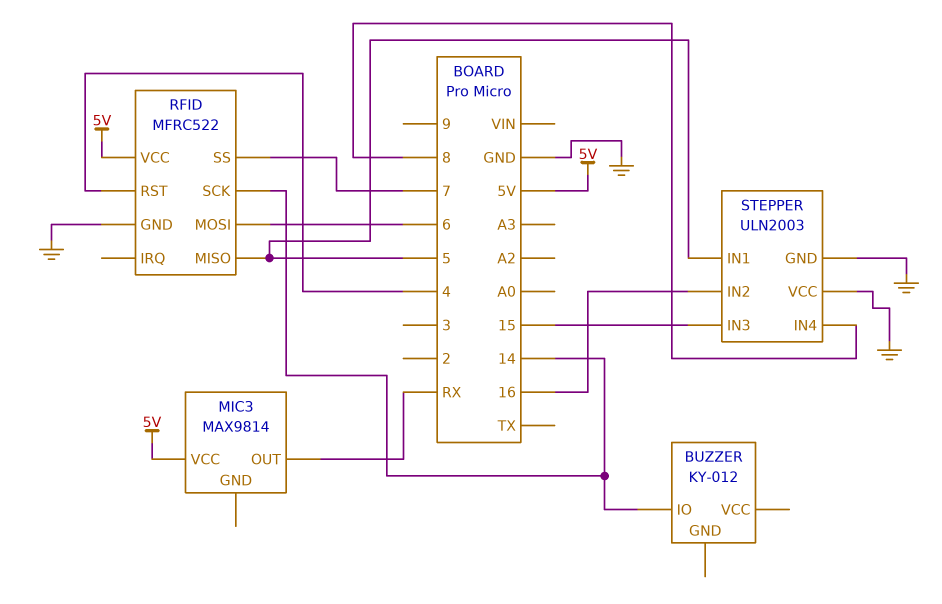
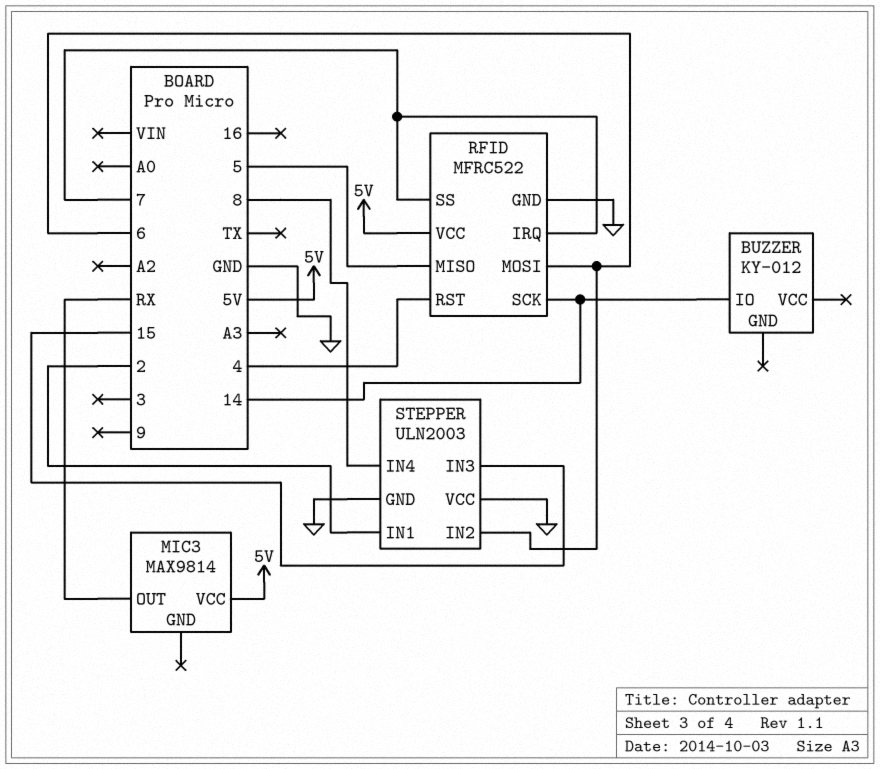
RFID pin IRQ: none -> 7
STEPPER pin IN1: 5 -> 2
STEPPER pin IN2: 16 -> 6

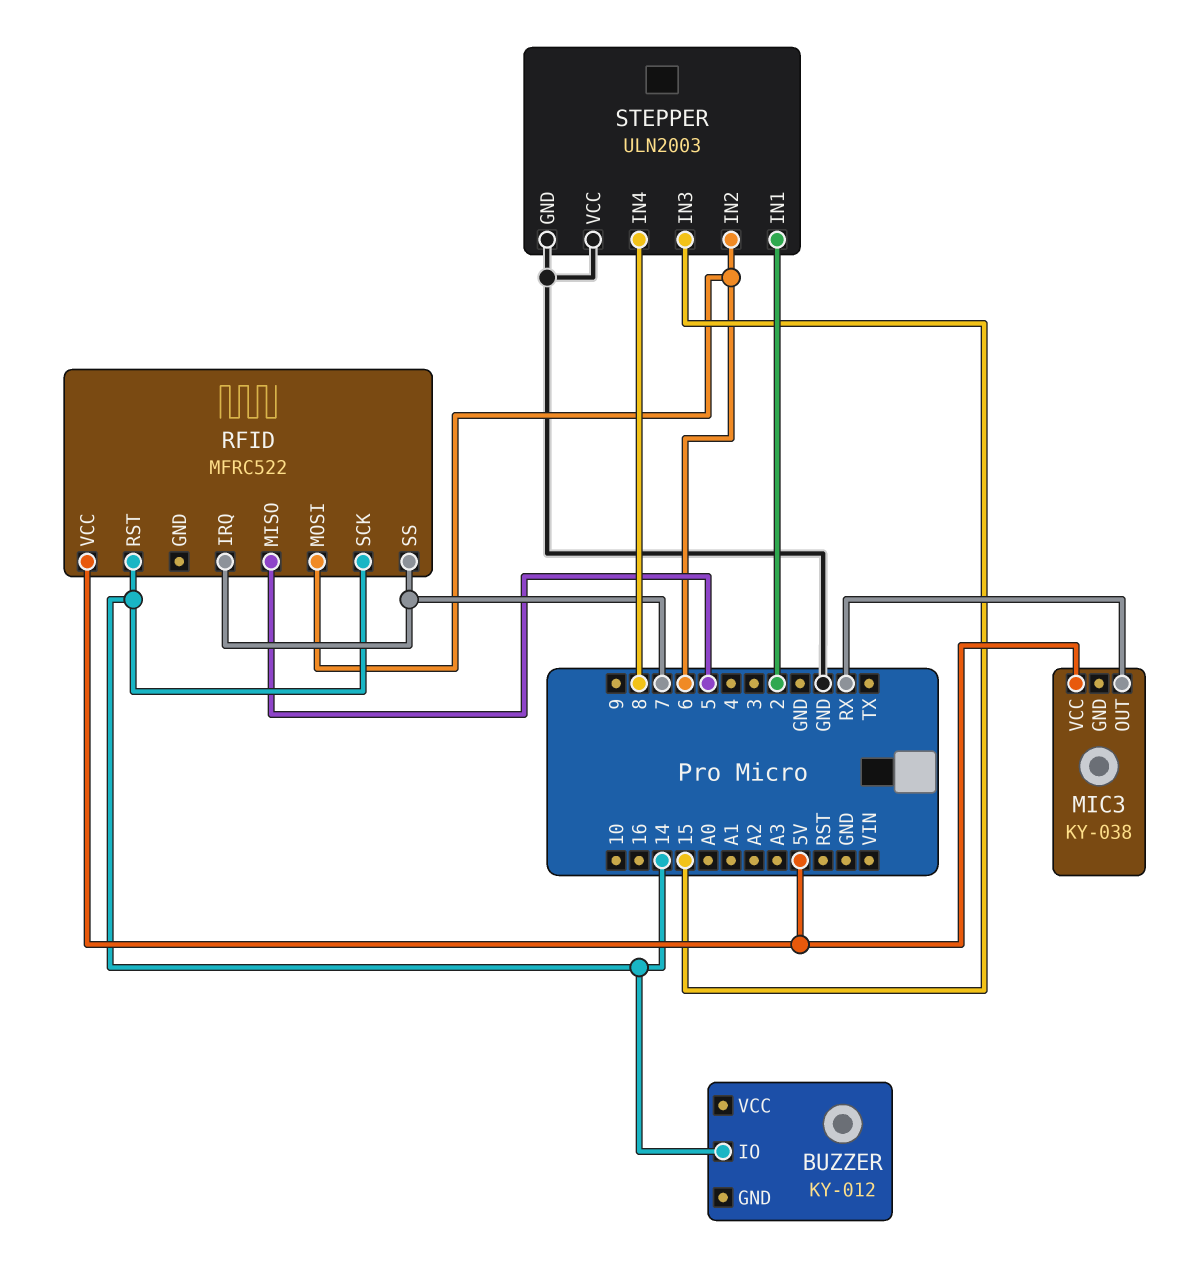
MIC3: MAX9814 -> KY-038
RFID pin GND: GND -> none
RFID pin RST: 4 -> 14

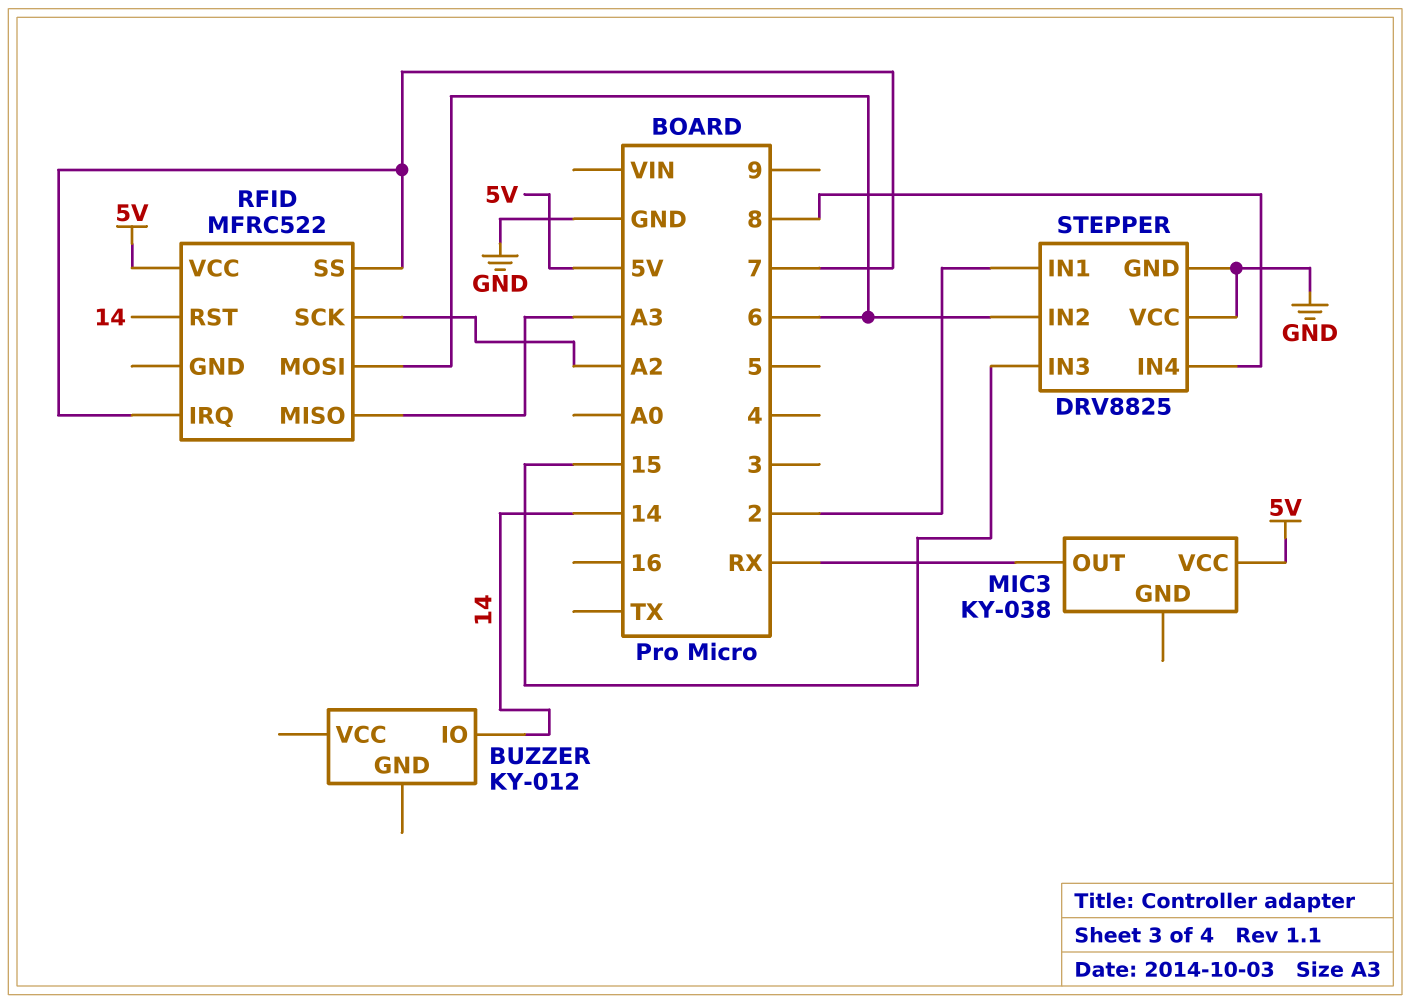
RFID pin MISO: 5 -> A3
RFID pin SCK: 14 -> A2
STEPPER: ULN2003 -> DRV8825

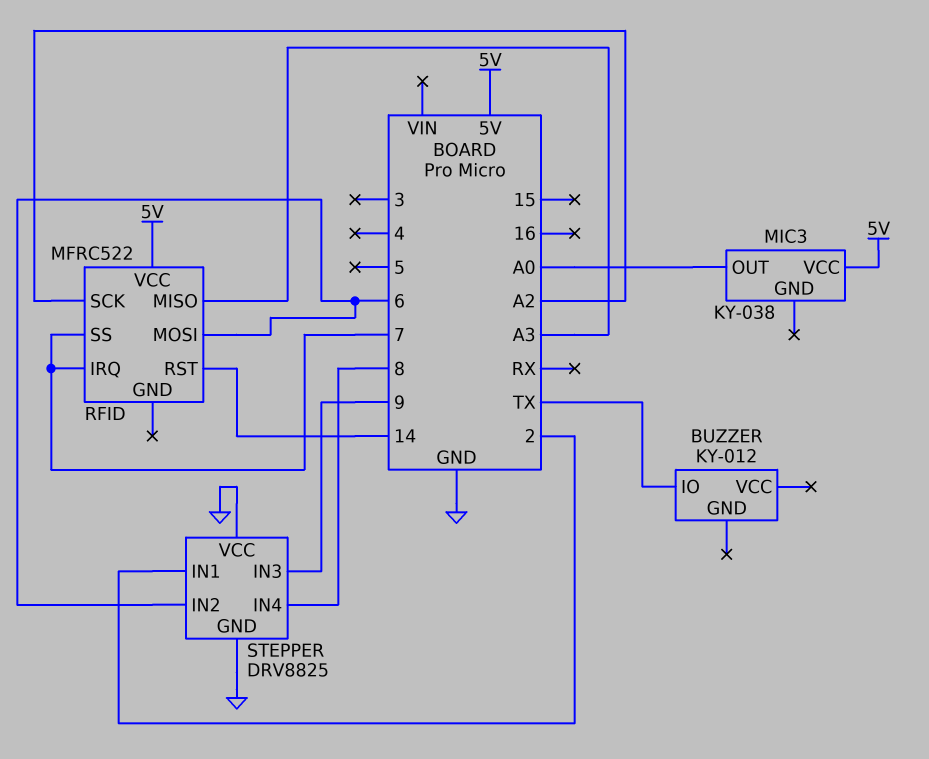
BUZZER pin IO: 14 -> TX
MIC3 pin OUT: RX -> A0
STEPPER pin IN3: 15 -> 9

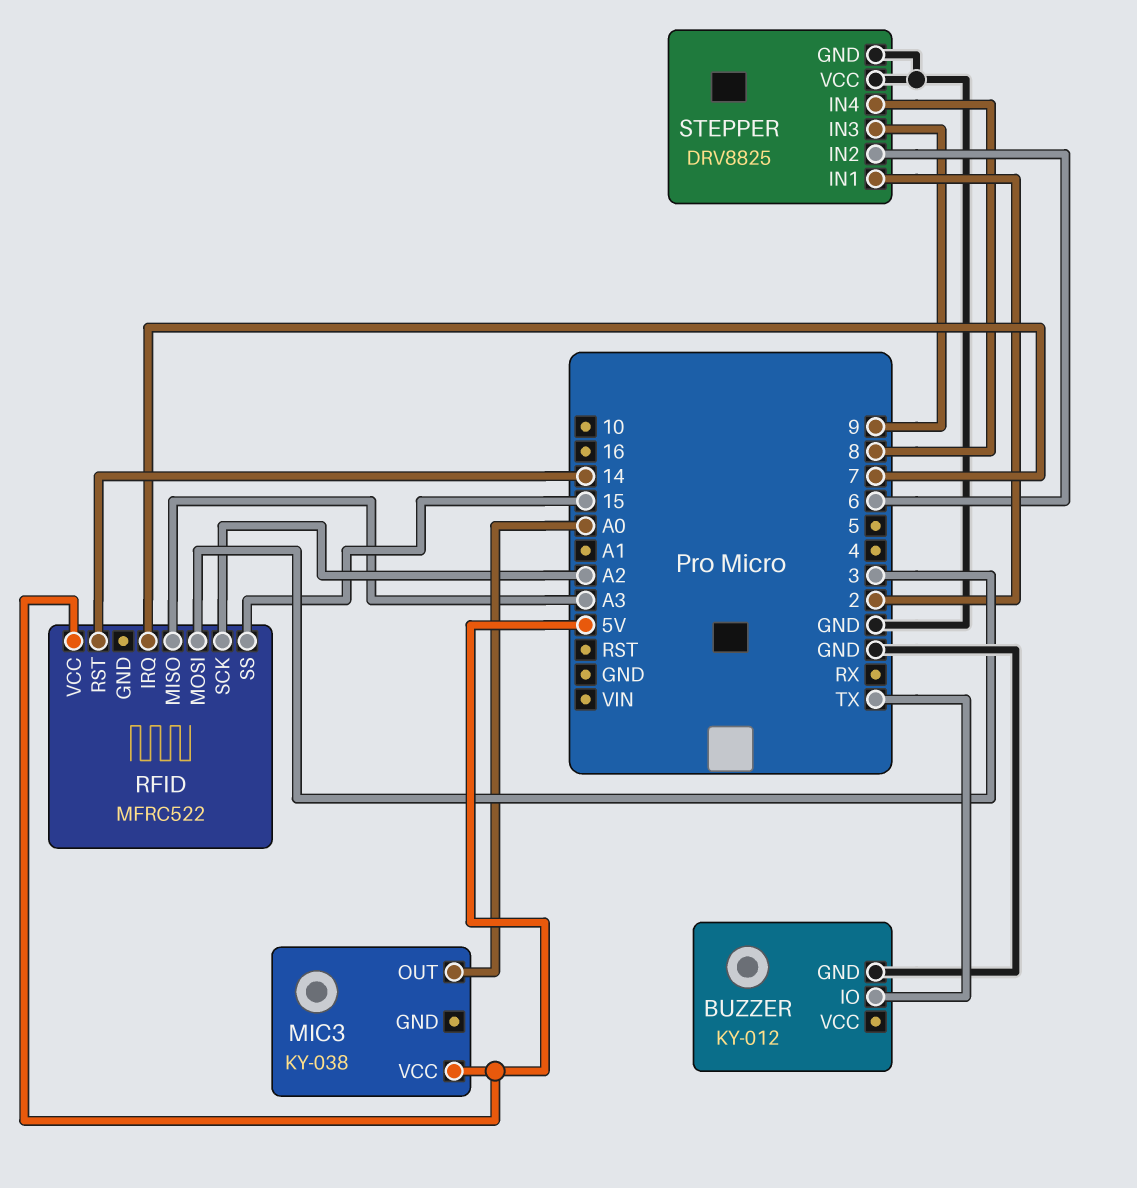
BUZZER pin GND: none -> GND
RFID pin MOSI: 6 -> 3
RFID pin SS: 7 -> 15

